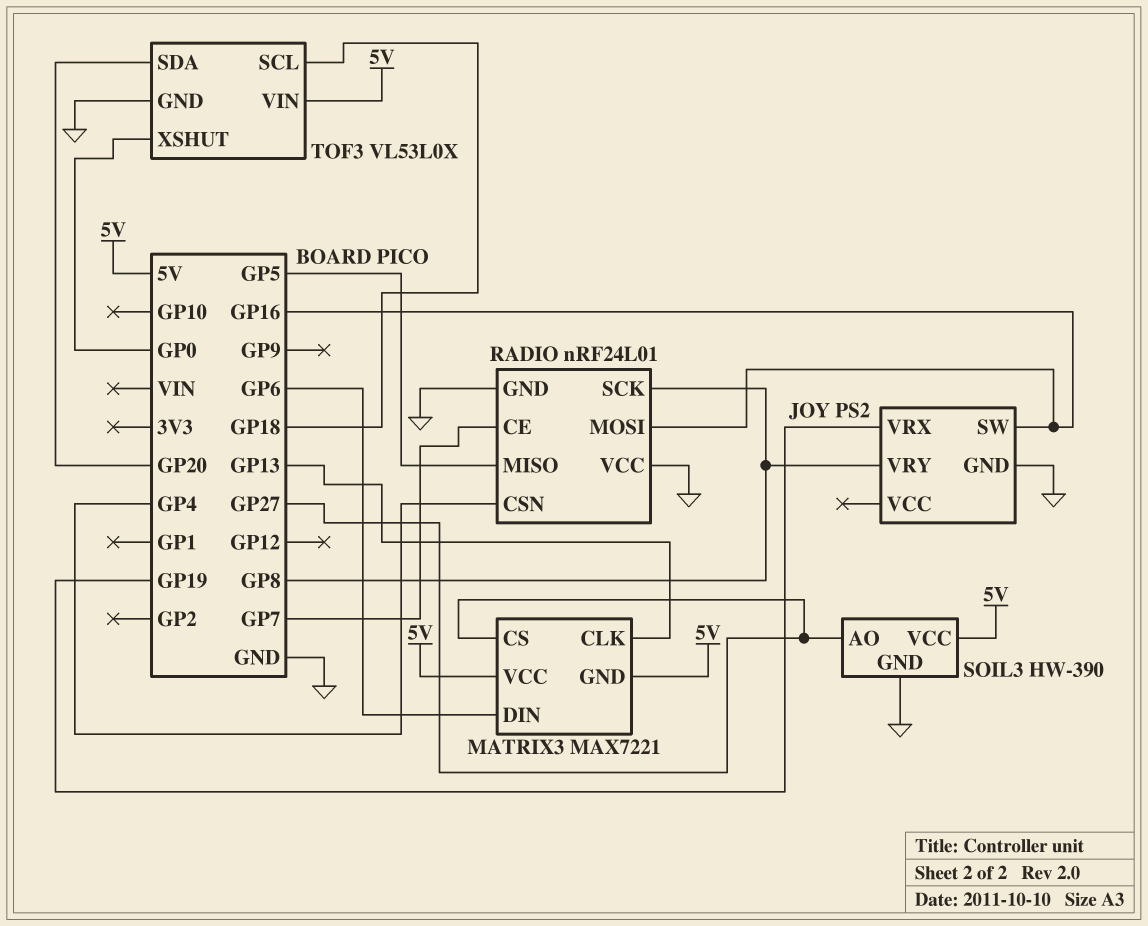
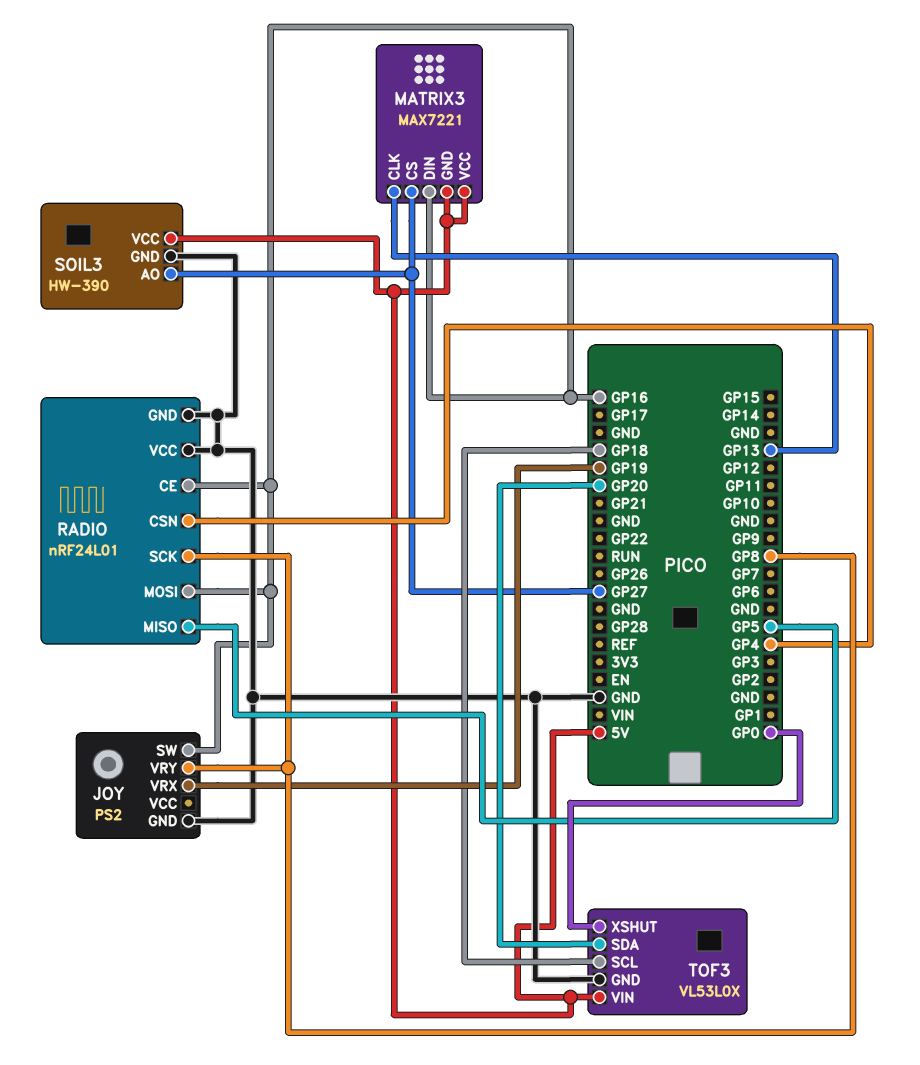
MATRIX3 pin DIN: GP6 -> GP16
RADIO pin CE: GP7 -> GP16

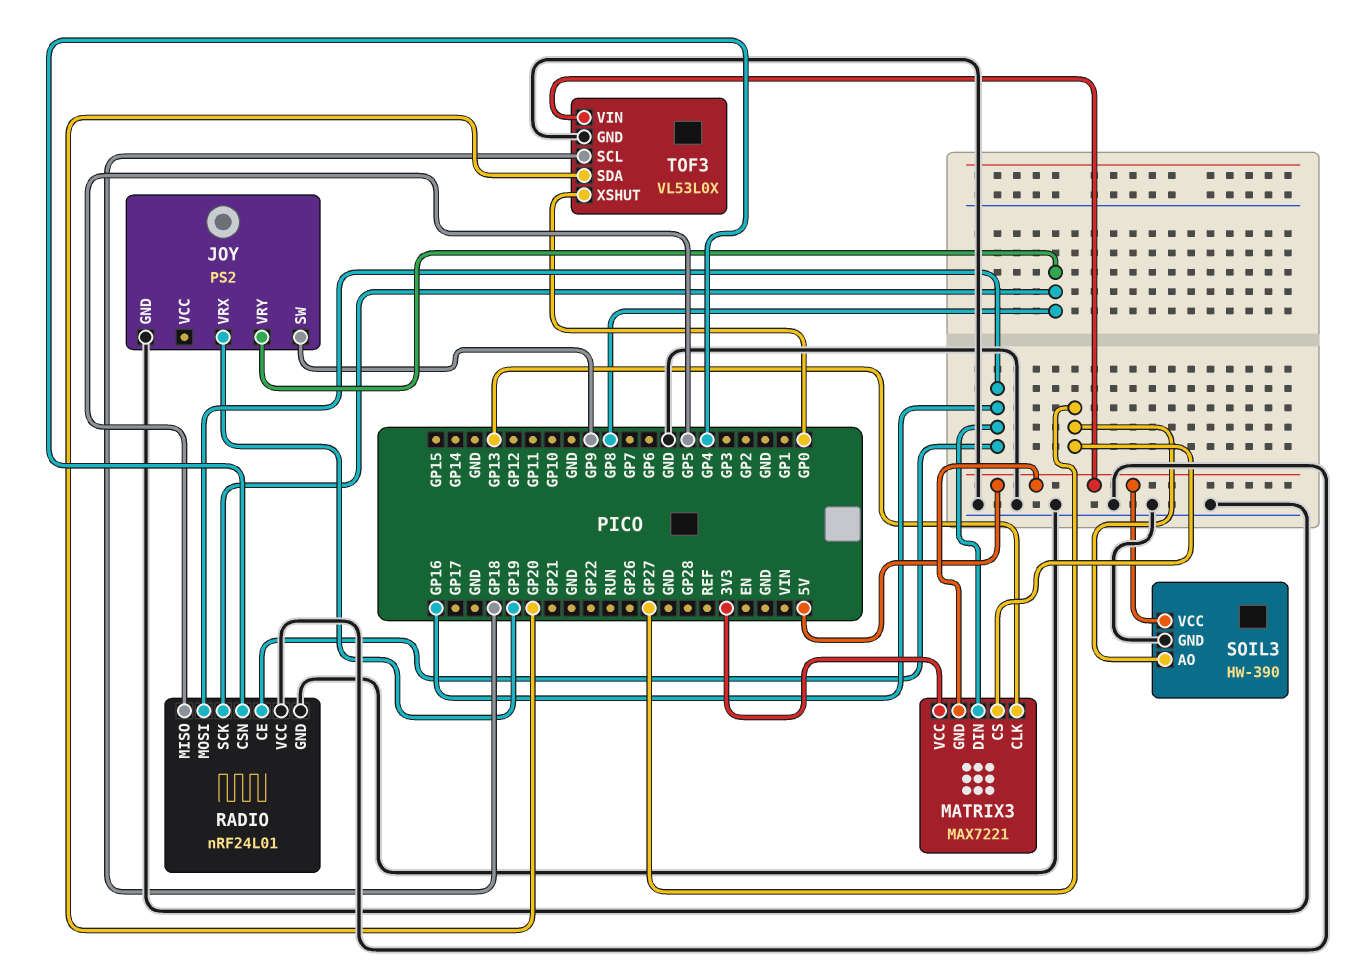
JOY pin SW: GP16 -> GP9
MATRIX3 pin VCC: 5V -> 3V3

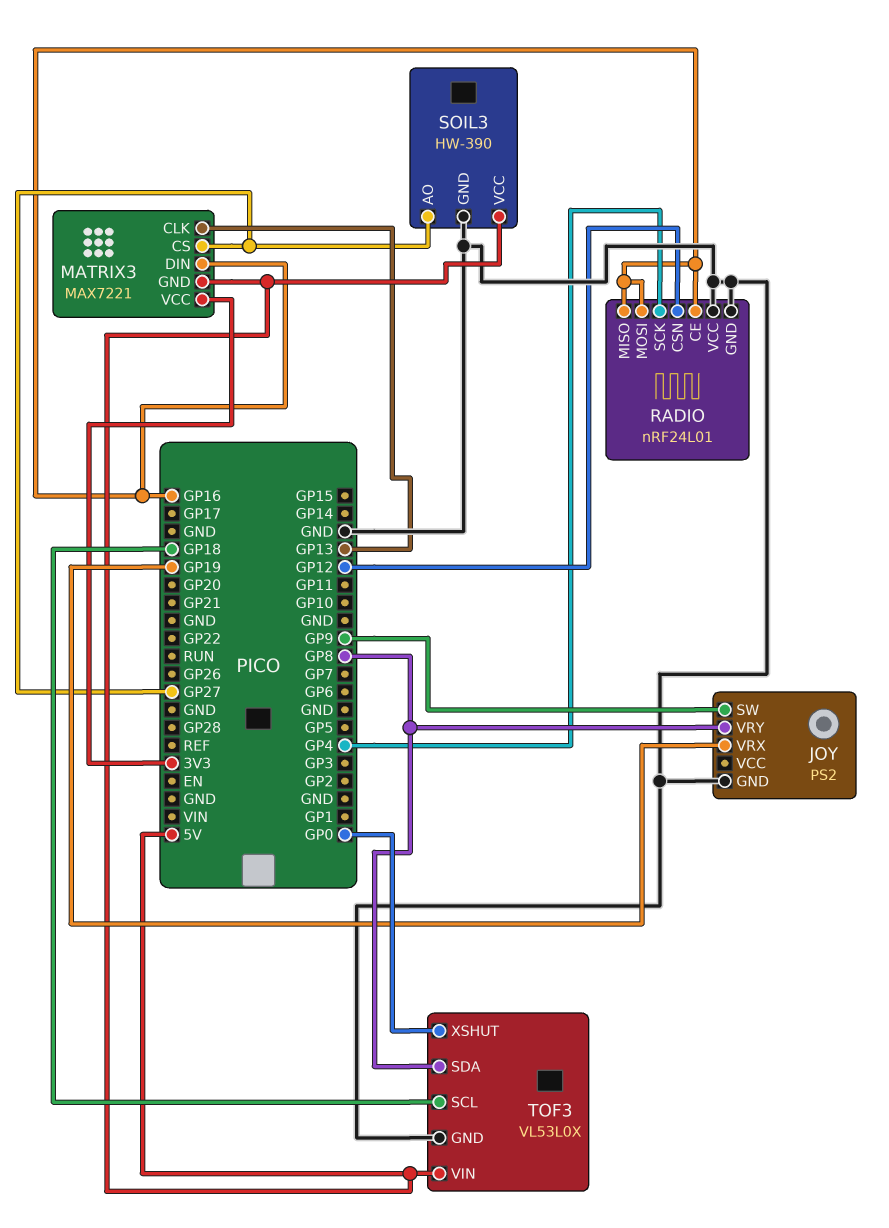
RADIO pin CSN: GP4 -> GP12
RADIO pin MISO: GP5 -> GP16
RADIO pin SCK: GP8 -> GP4
TOF3 pin SDA: GP20 -> GP8

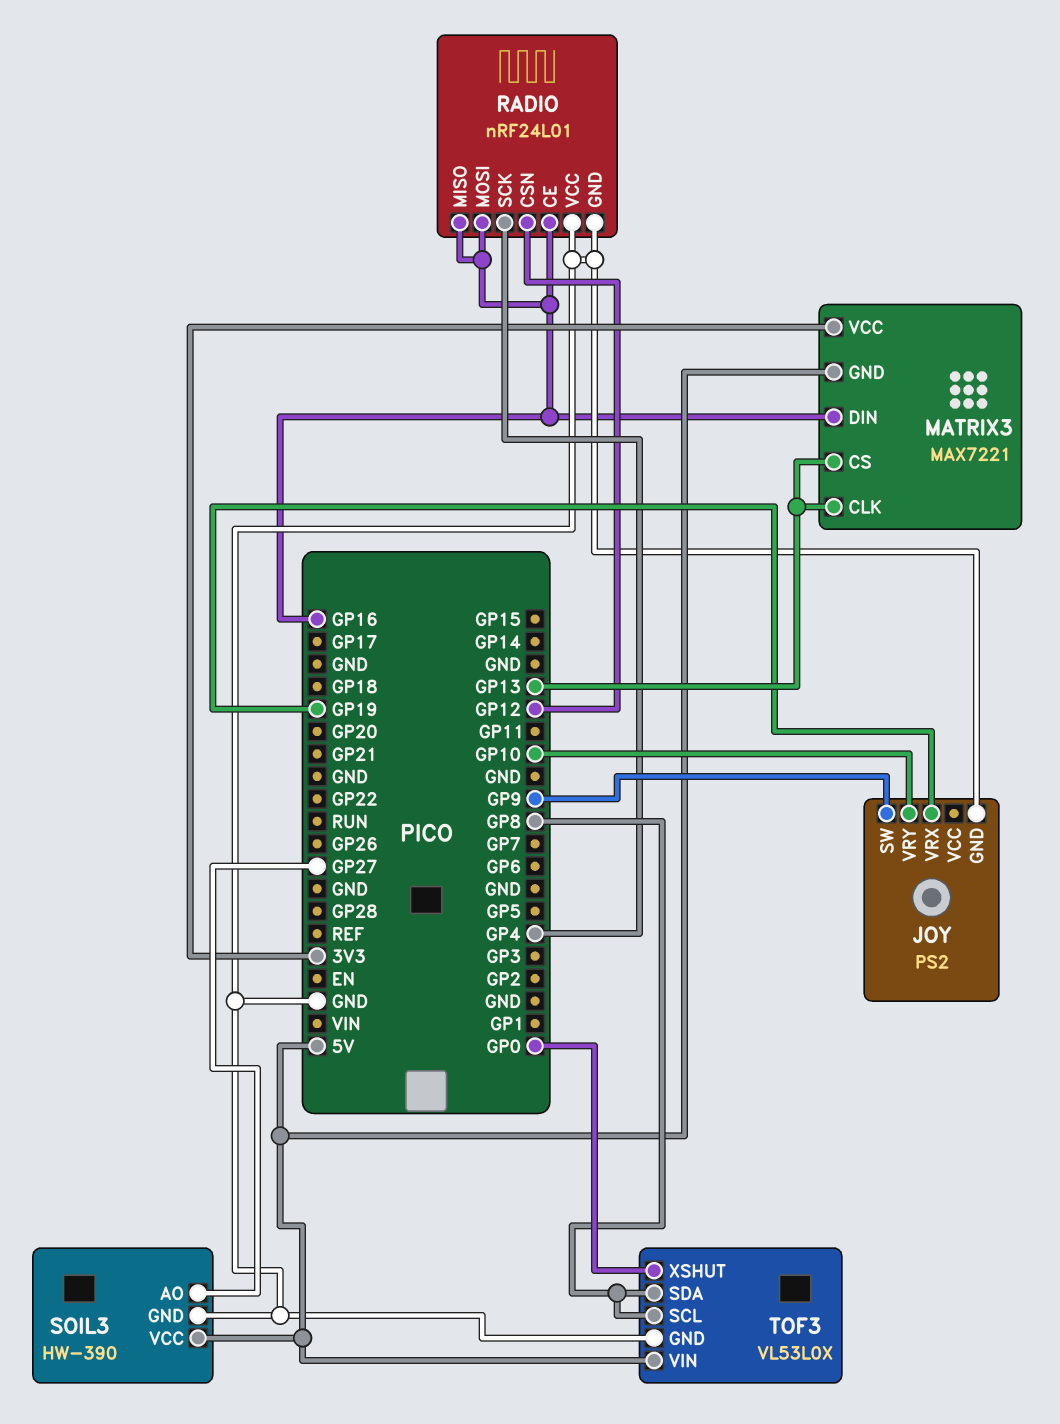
JOY pin VRY: GP8 -> GP10
MATRIX3 pin CS: GP27 -> GP13
TOF3 pin SCL: GP18 -> GP8

